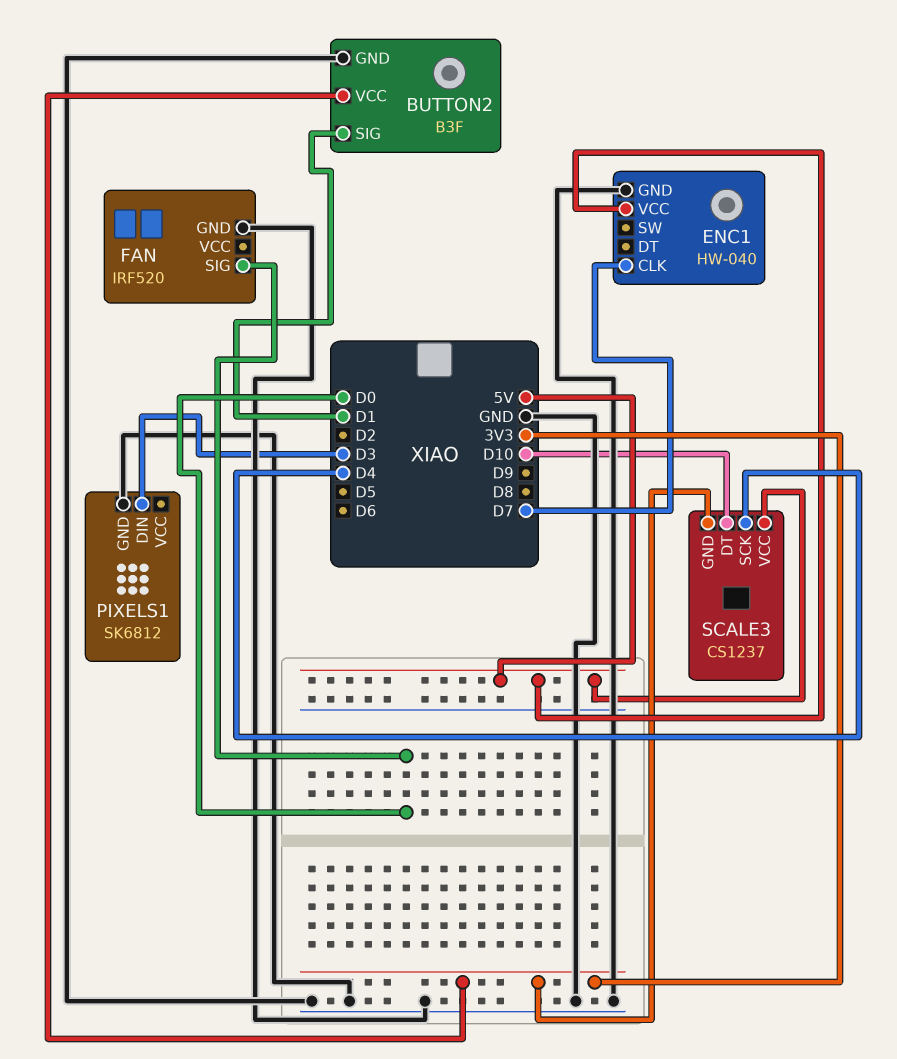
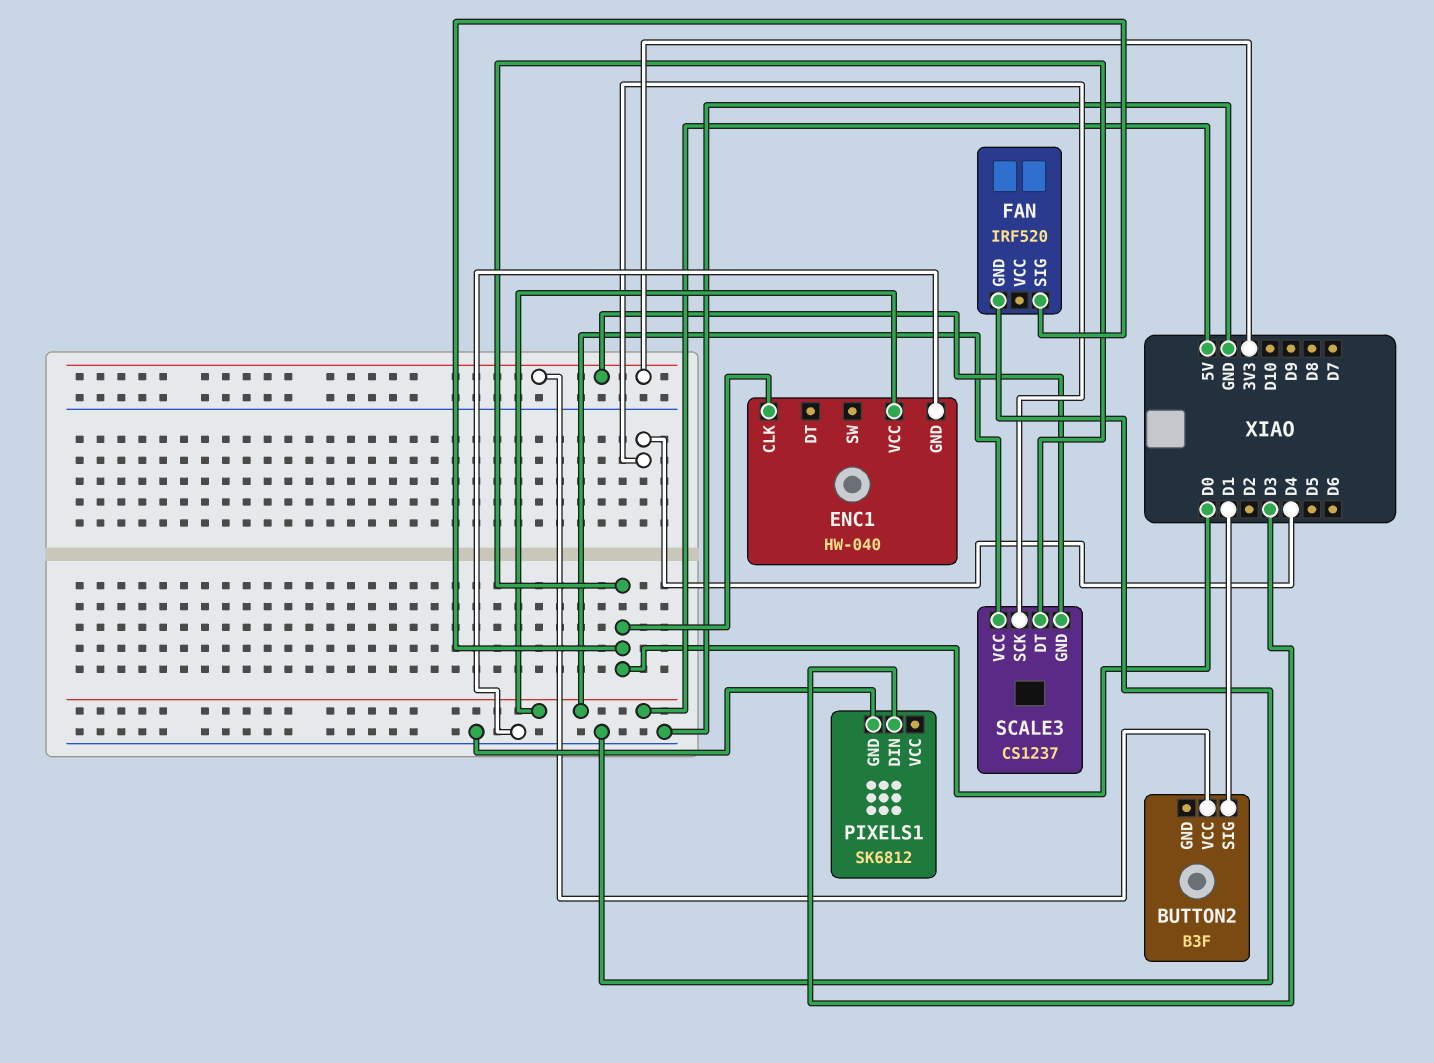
BUTTON2 pin GND: GND -> none
ENC1 pin CLK: D7 -> D0
SCALE3 pin DT: D10 -> D0

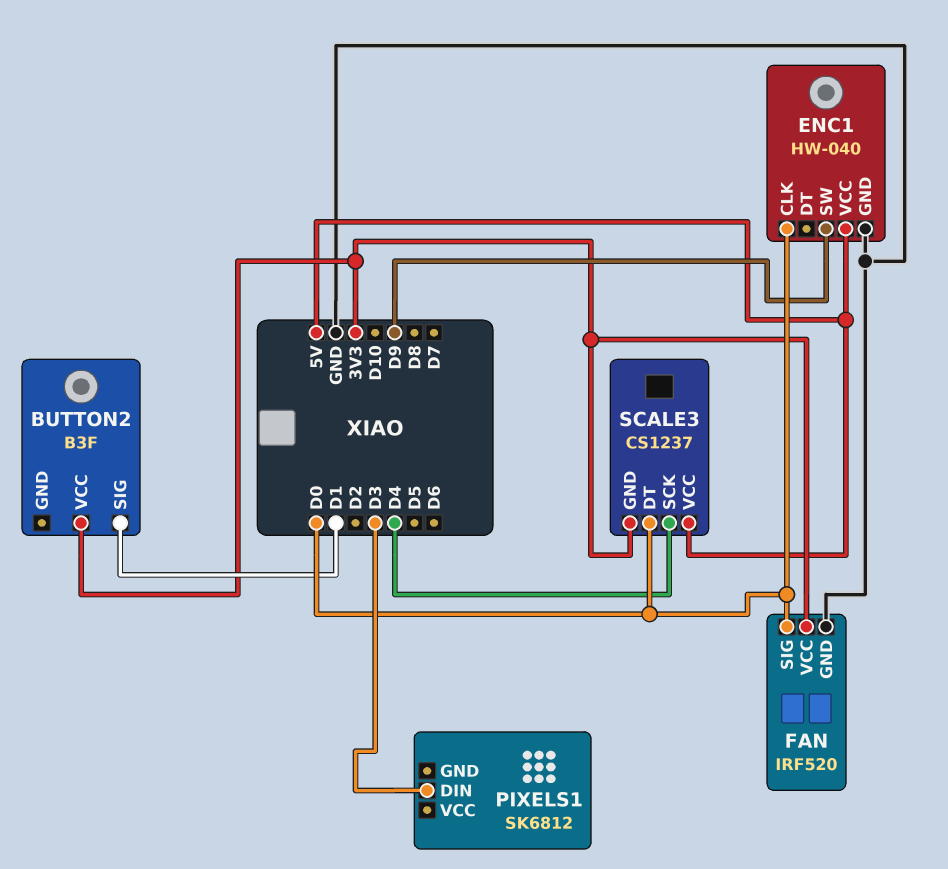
ENC1 pin SW: none -> D9
FAN pin VCC: none -> 3V3
PIXELS1 pin GND: GND -> none

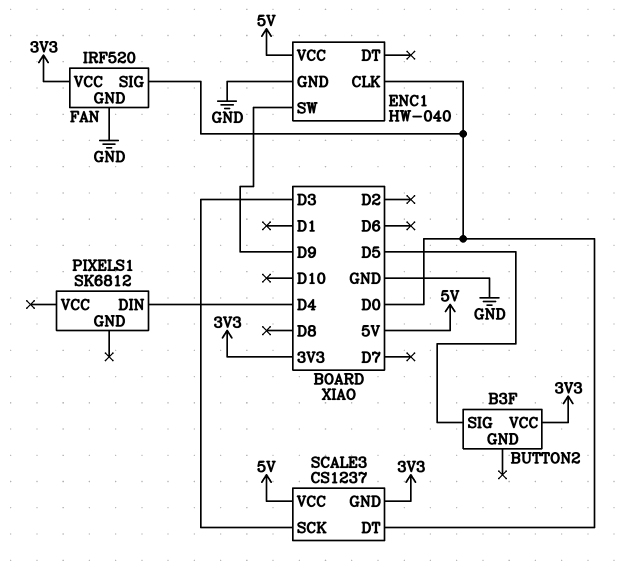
BUTTON2 pin SIG: D1 -> D5
PIXELS1 pin DIN: D3 -> D4
SCALE3 pin SCK: D4 -> D3

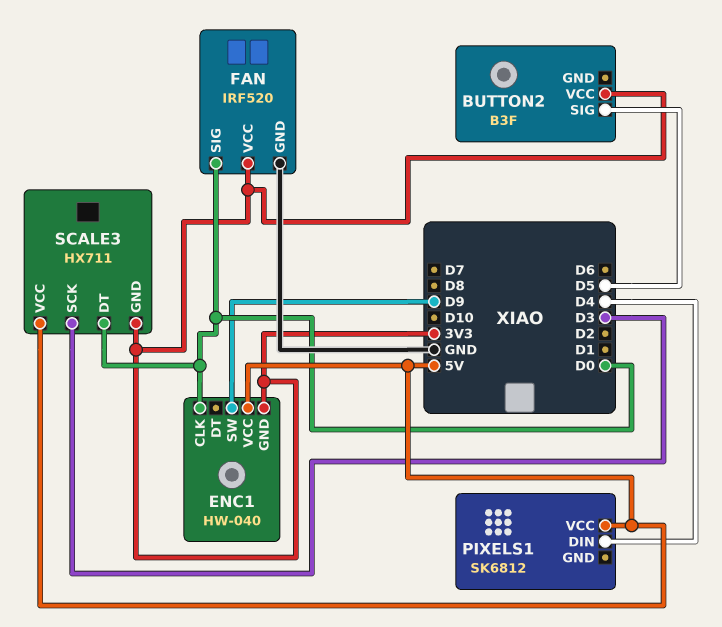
ENC1 pin GND: GND -> 3V3
PIXELS1 pin VCC: none -> 5V
SCALE3: CS1237 -> HX711

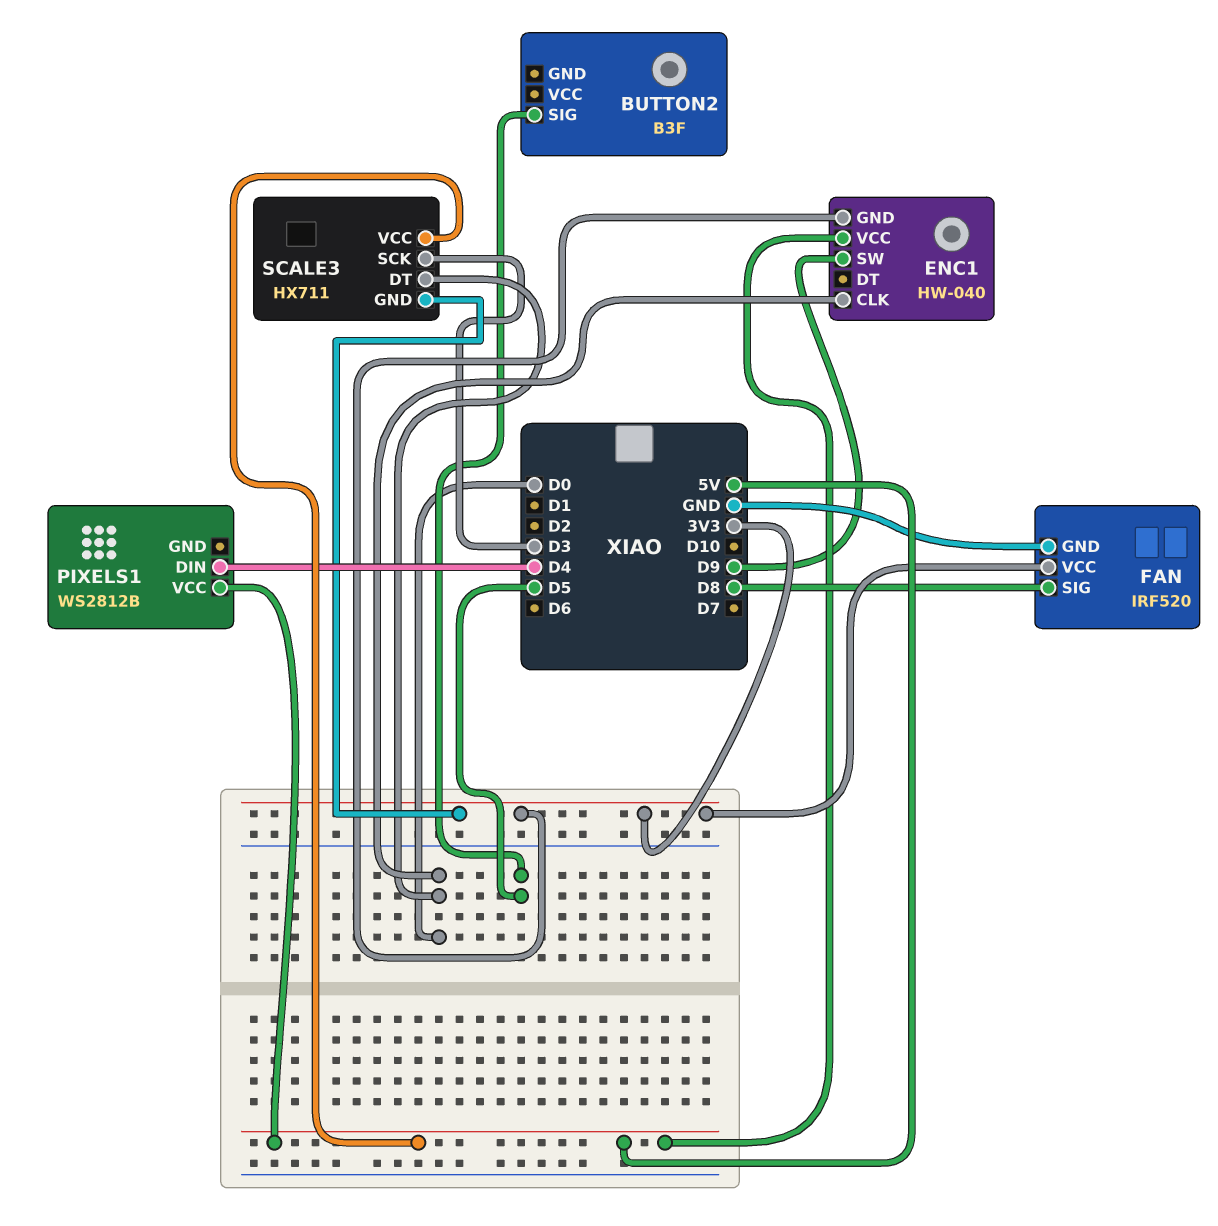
BUTTON2 pin VCC: 3V3 -> none
FAN pin SIG: D0 -> D8
PIXELS1: SK6812 -> WS2812B

